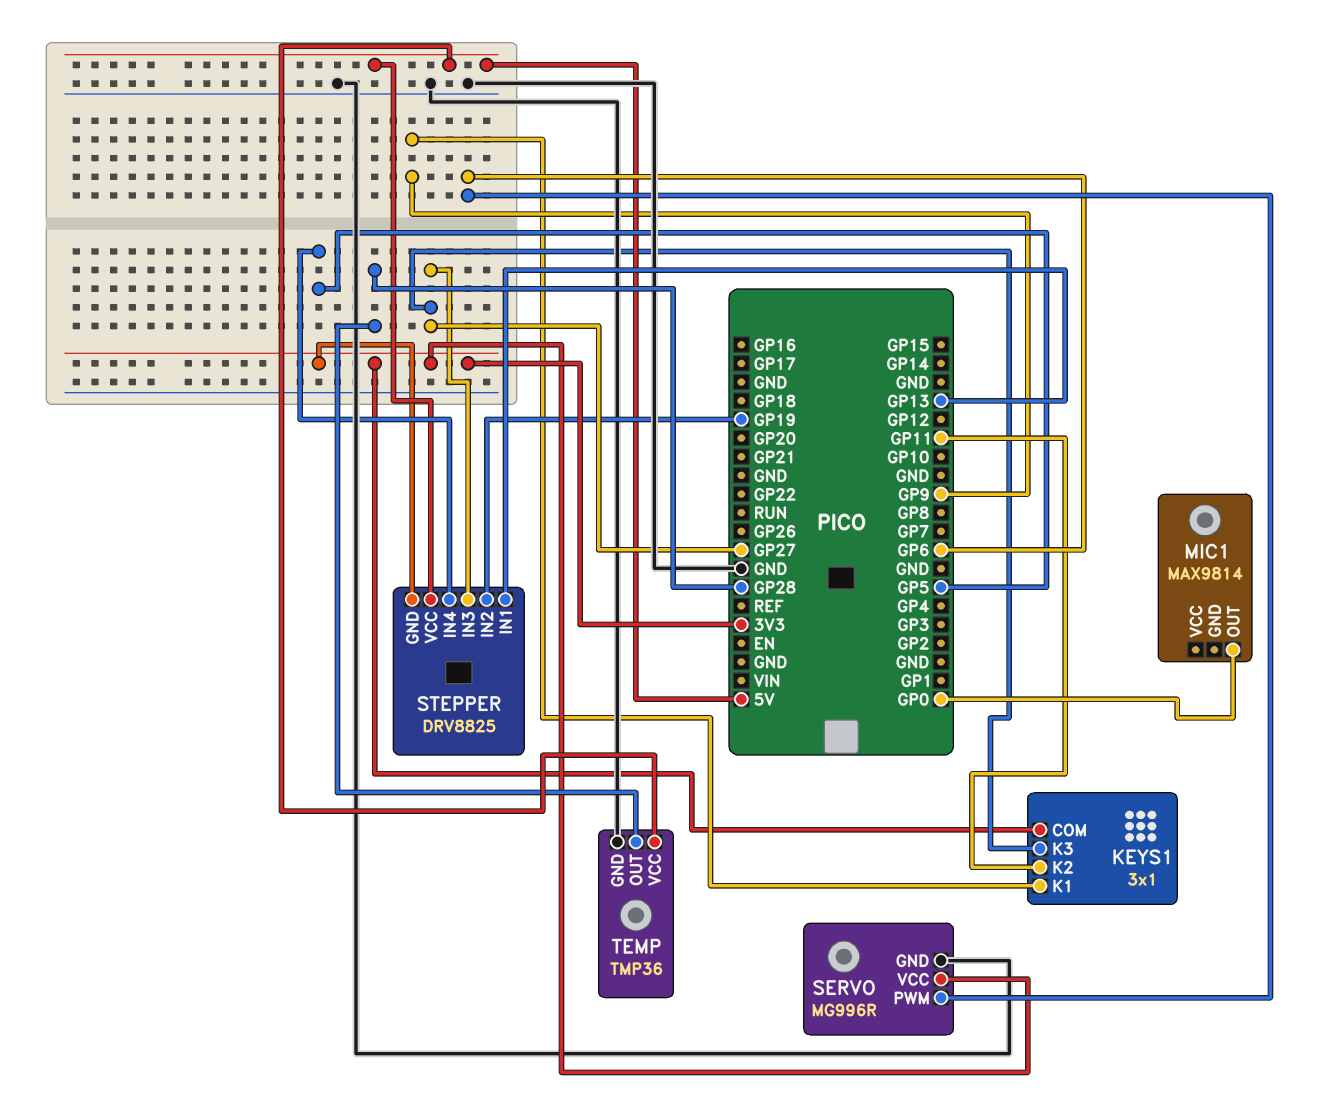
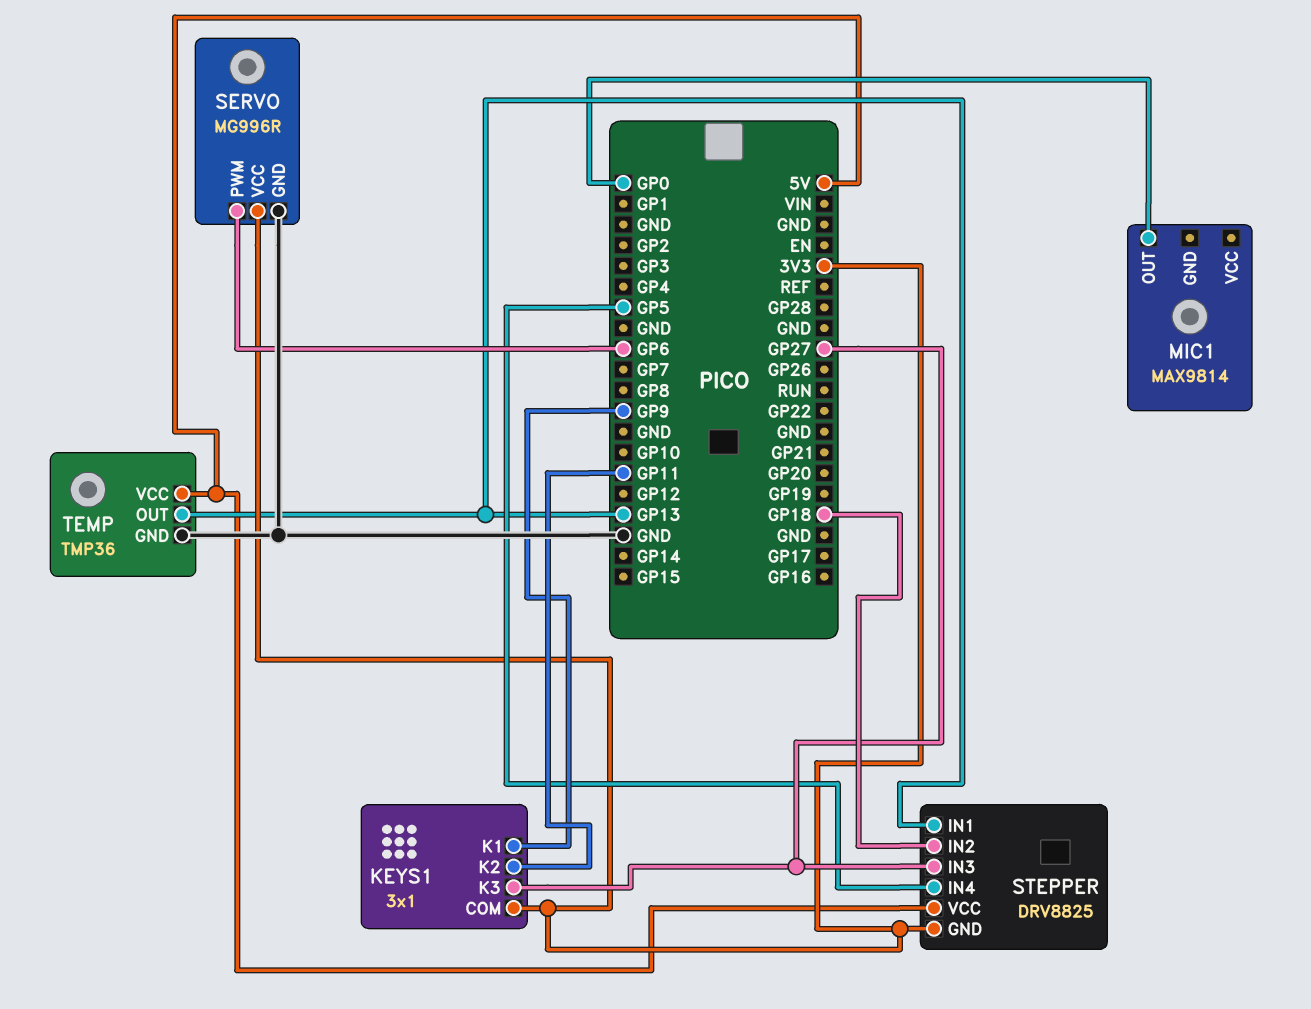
STEPPER pin IN2: GP19 -> GP18
TEMP pin OUT: GP28 -> GP13

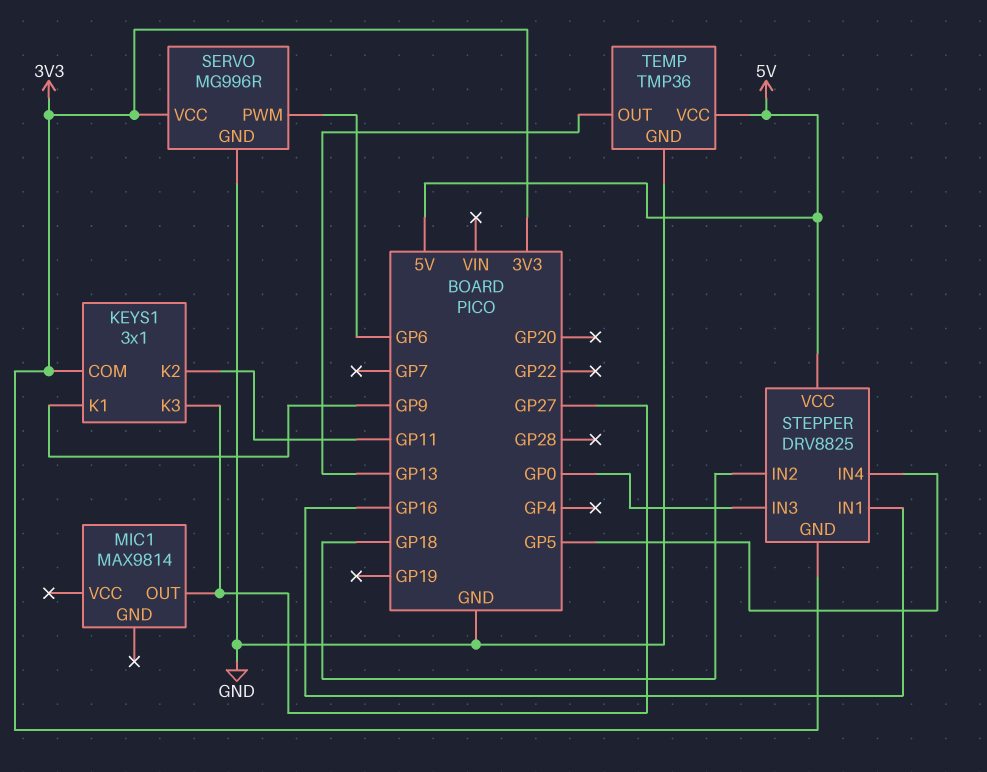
MIC1 pin OUT: GP0 -> GP27
STEPPER pin IN1: GP13 -> GP16
STEPPER pin IN3: GP27 -> GP0

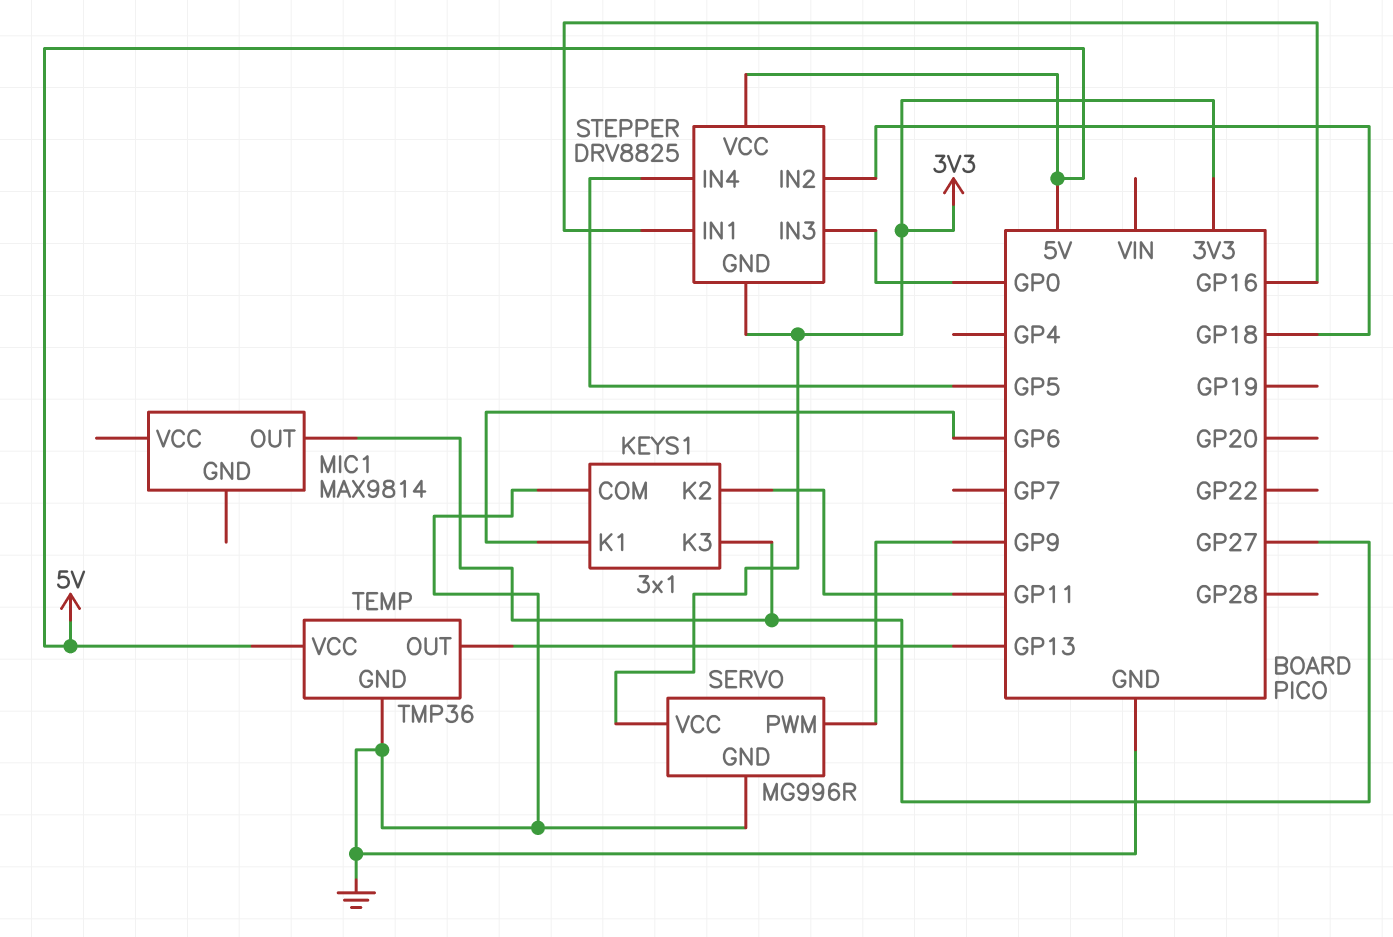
KEYS1 pin COM: 3V3 -> GND
KEYS1 pin K1: GP9 -> GP6
SERVO pin PWM: GP6 -> GP9

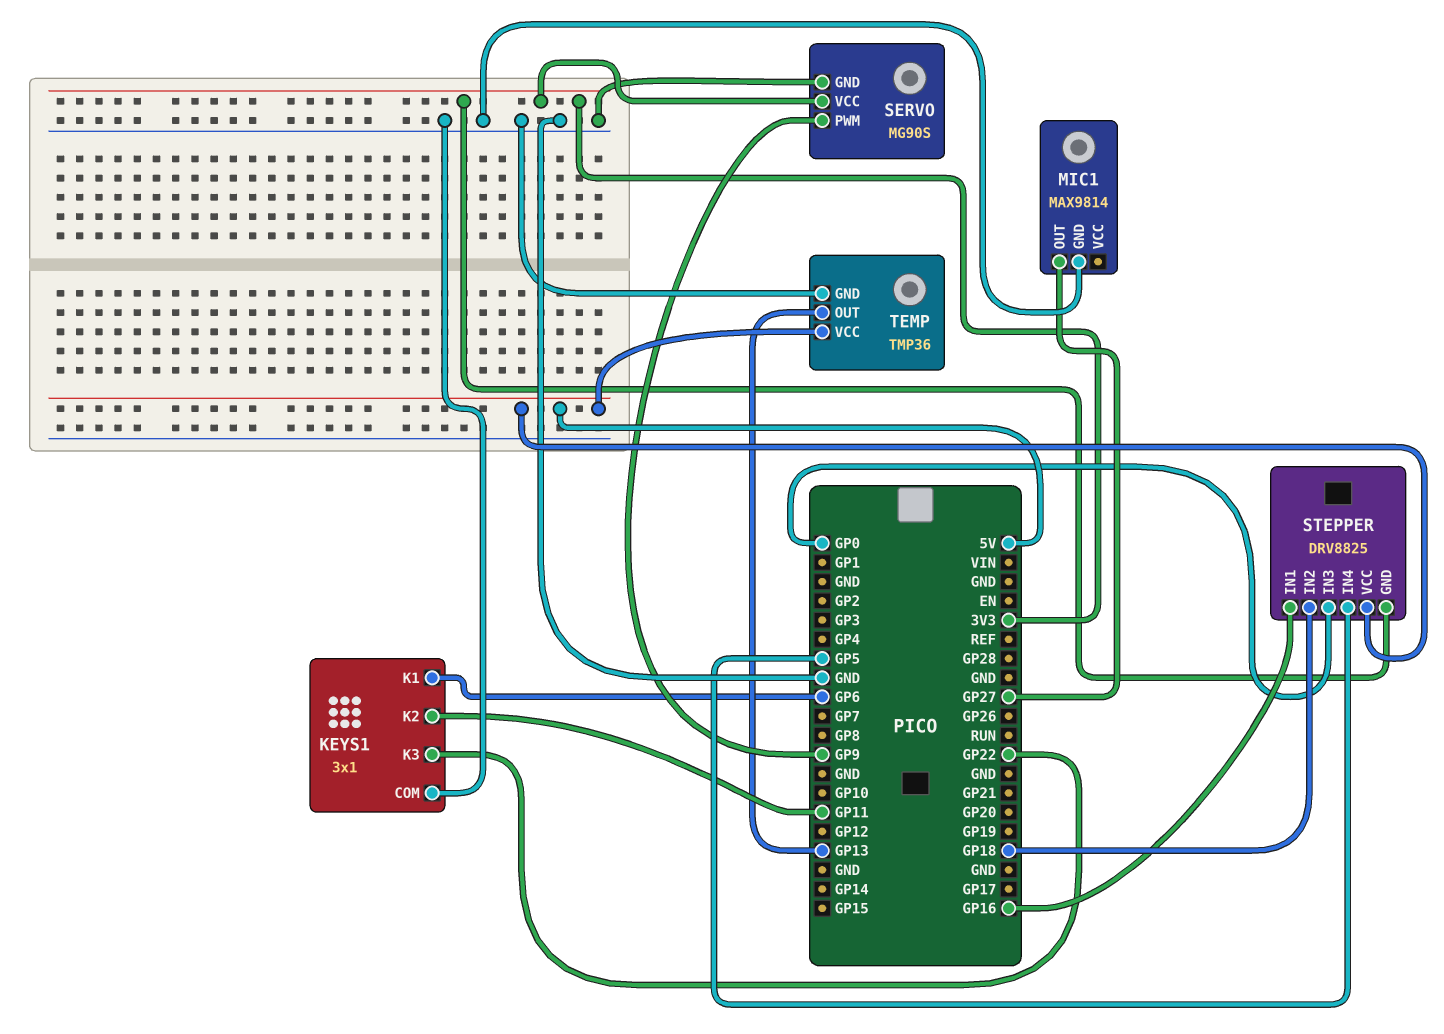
KEYS1 pin K3: GP27 -> GP22
MIC1 pin GND: none -> GND
SERVO: MG996R -> MG90S

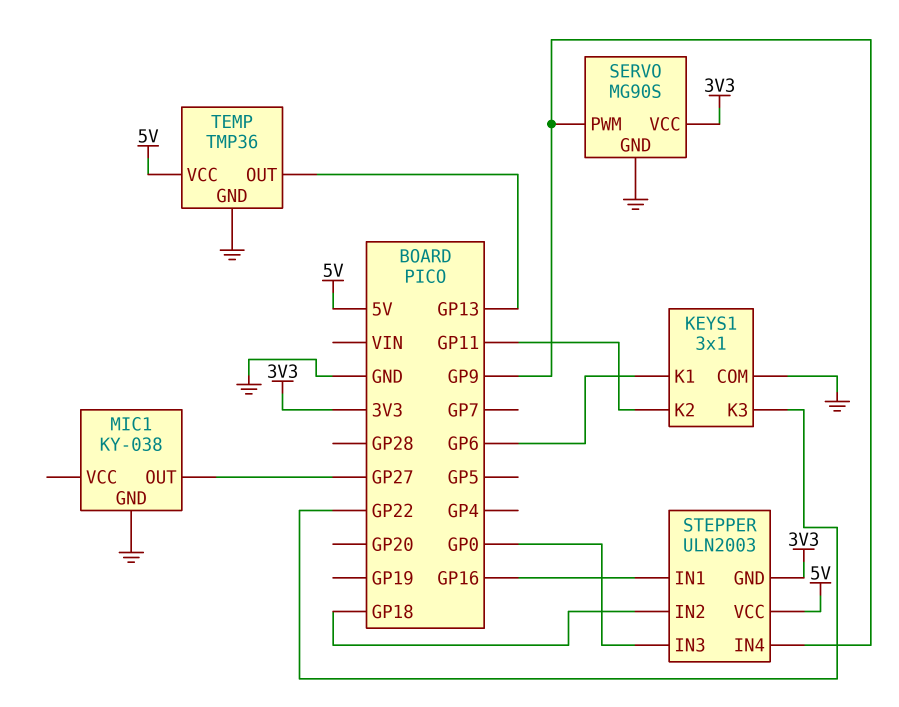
MIC1: MAX9814 -> KY-038
STEPPER: DRV8825 -> ULN2003
STEPPER pin IN4: GP5 -> GP9

